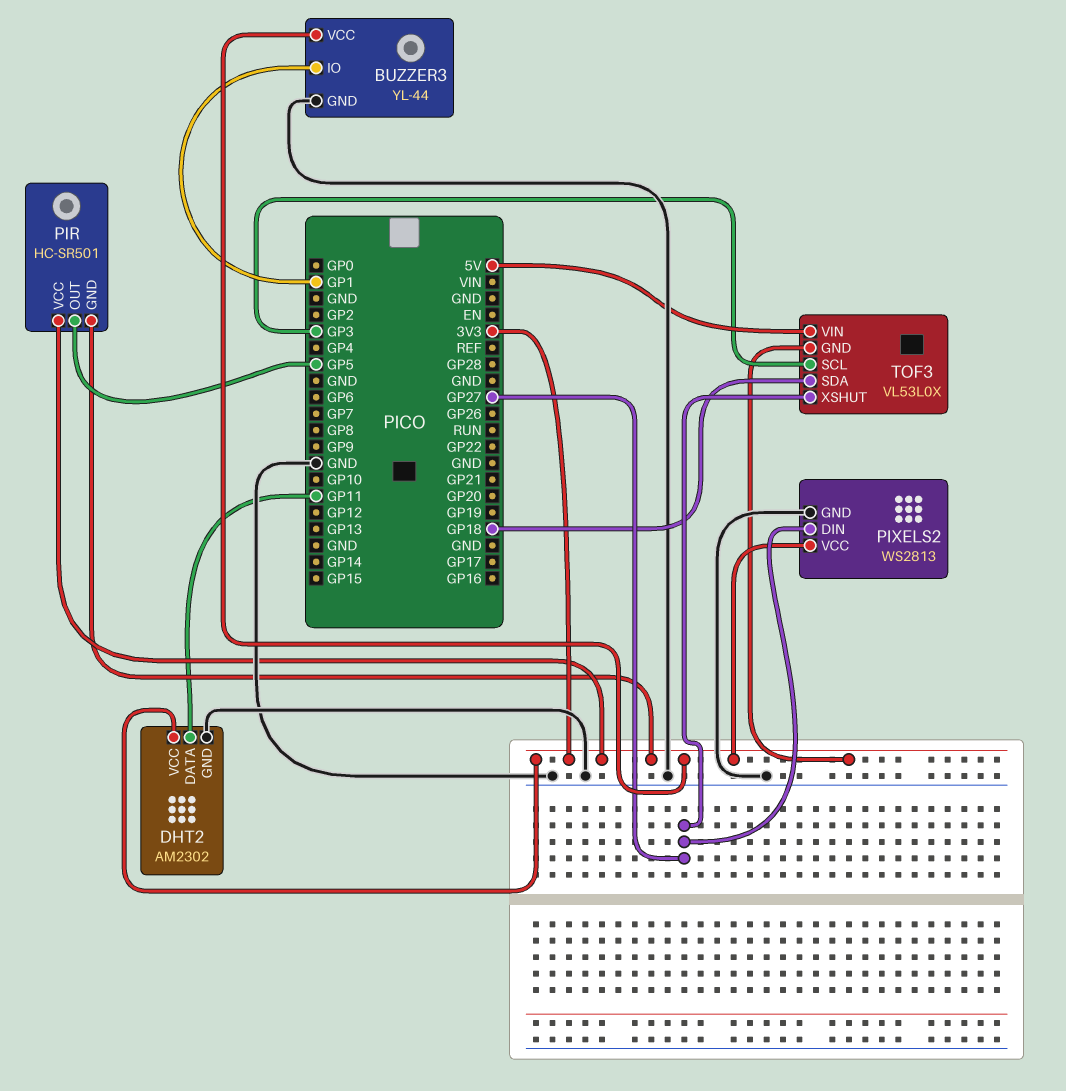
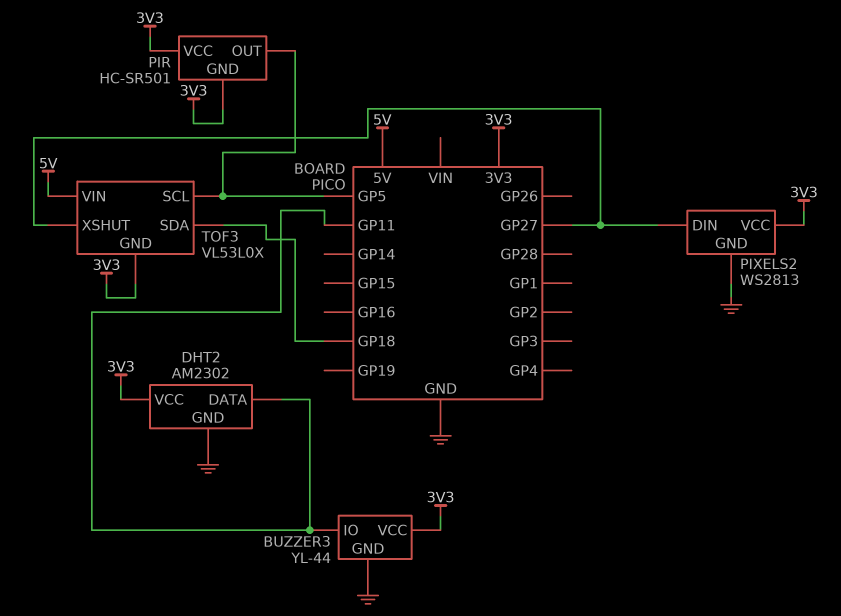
BUZZER3 pin IO: GP1 -> GP11
TOF3 pin SCL: GP3 -> GP5

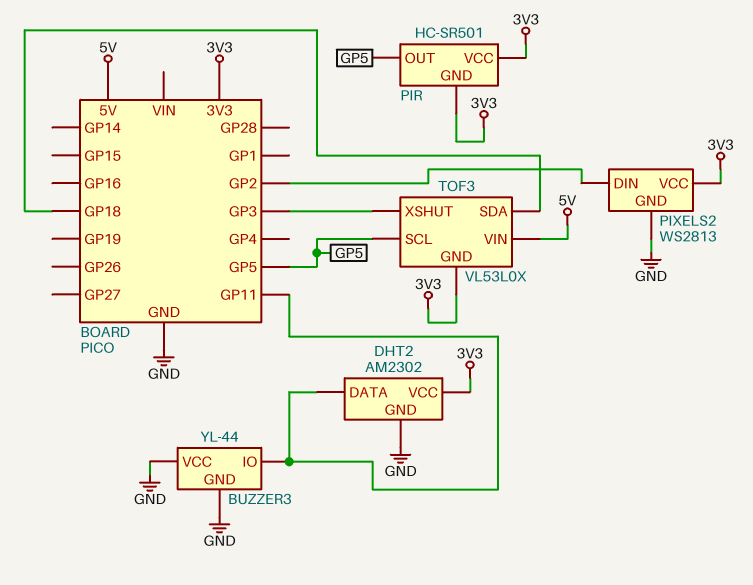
BUZZER3 pin VCC: 3V3 -> GND
PIXELS2 pin DIN: GP27 -> GP2
TOF3 pin XSHUT: GP27 -> GP3

